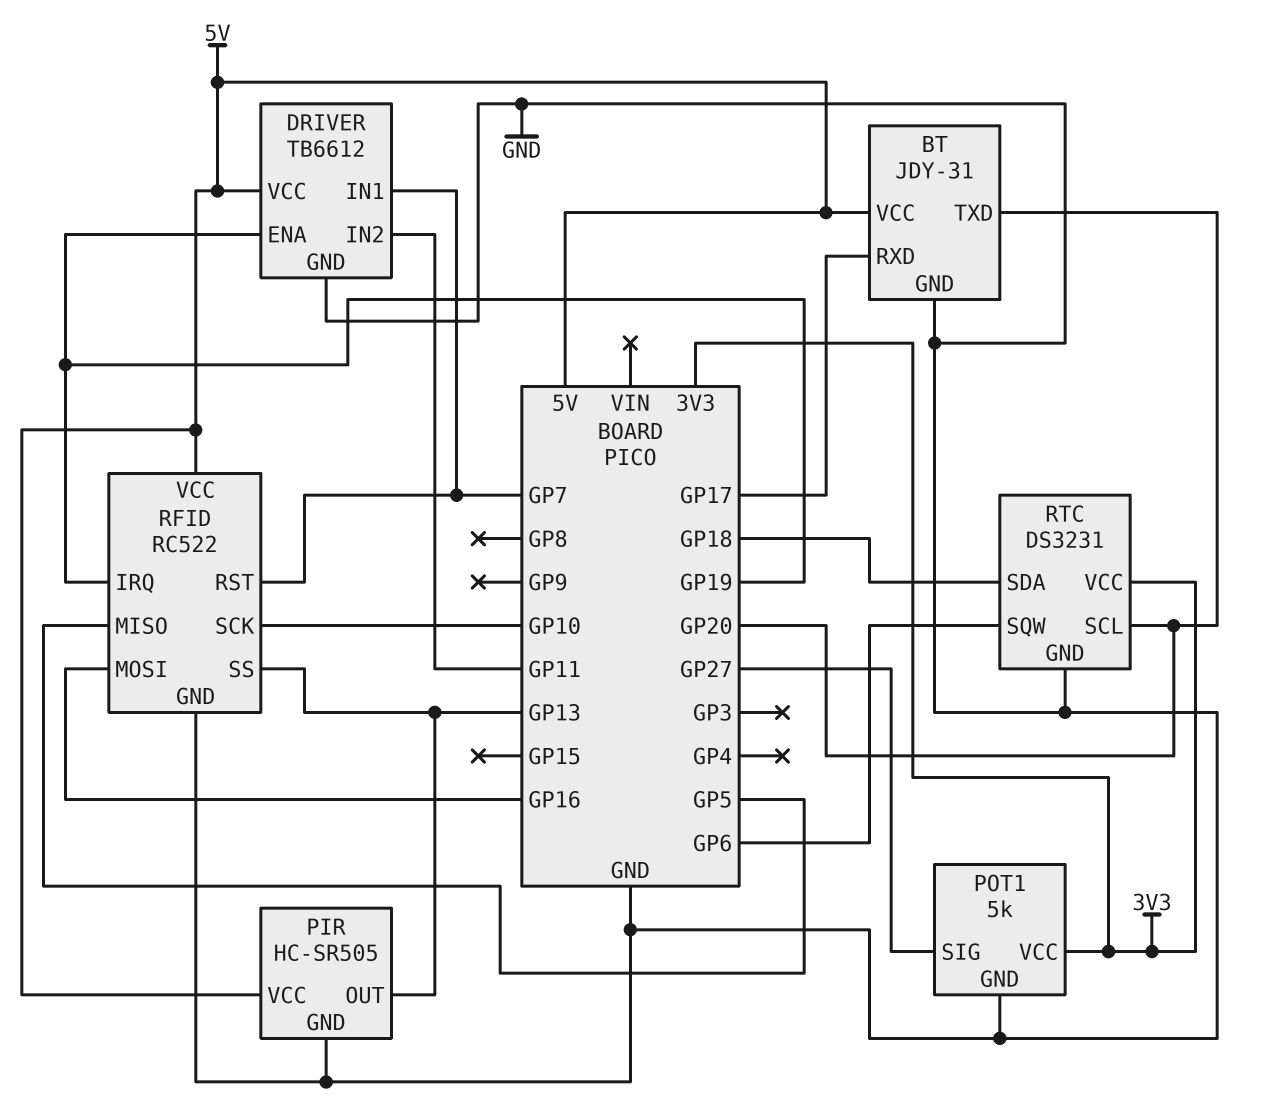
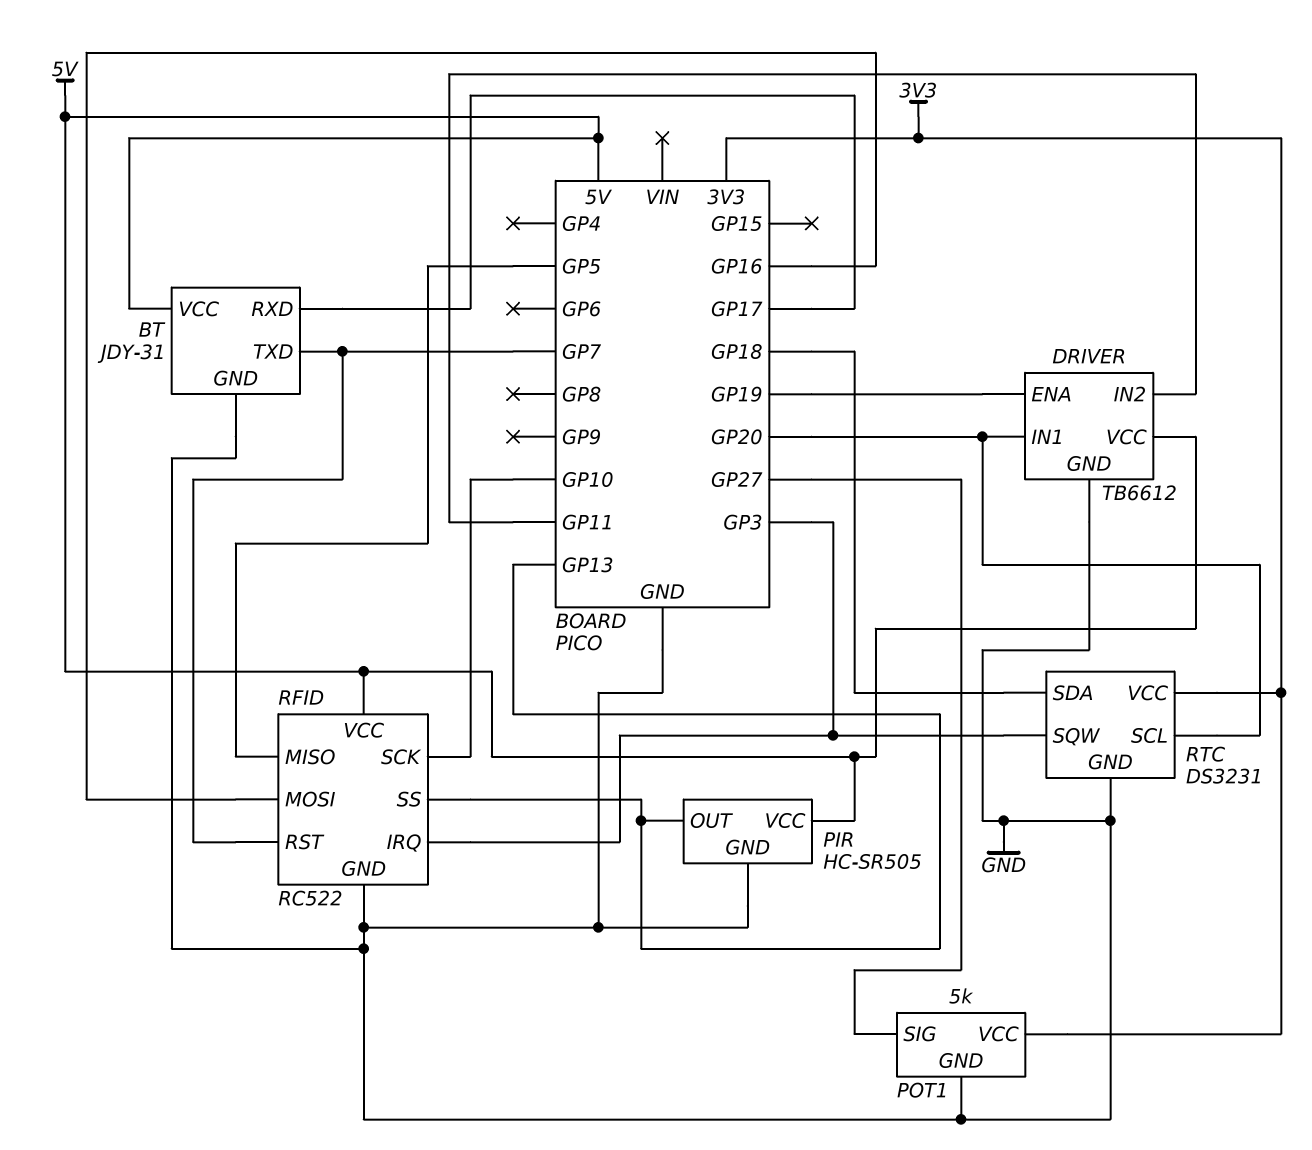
BT pin TXD: GP20 -> GP7
DRIVER pin IN1: GP7 -> GP20
RFID pin IRQ: GP19 -> GP3
RTC pin SQW: GP6 -> GP3

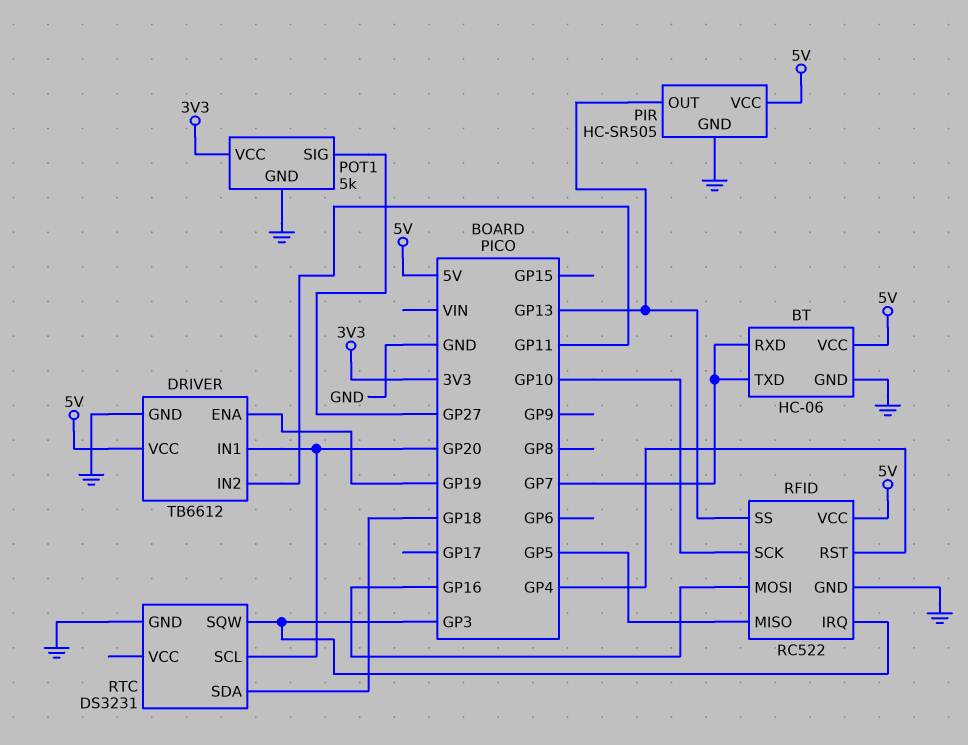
BT: JDY-31 -> HC-06
BT pin RXD: GP17 -> GP7
RFID pin RST: GP7 -> GP4
RTC pin VCC: 3V3 -> none

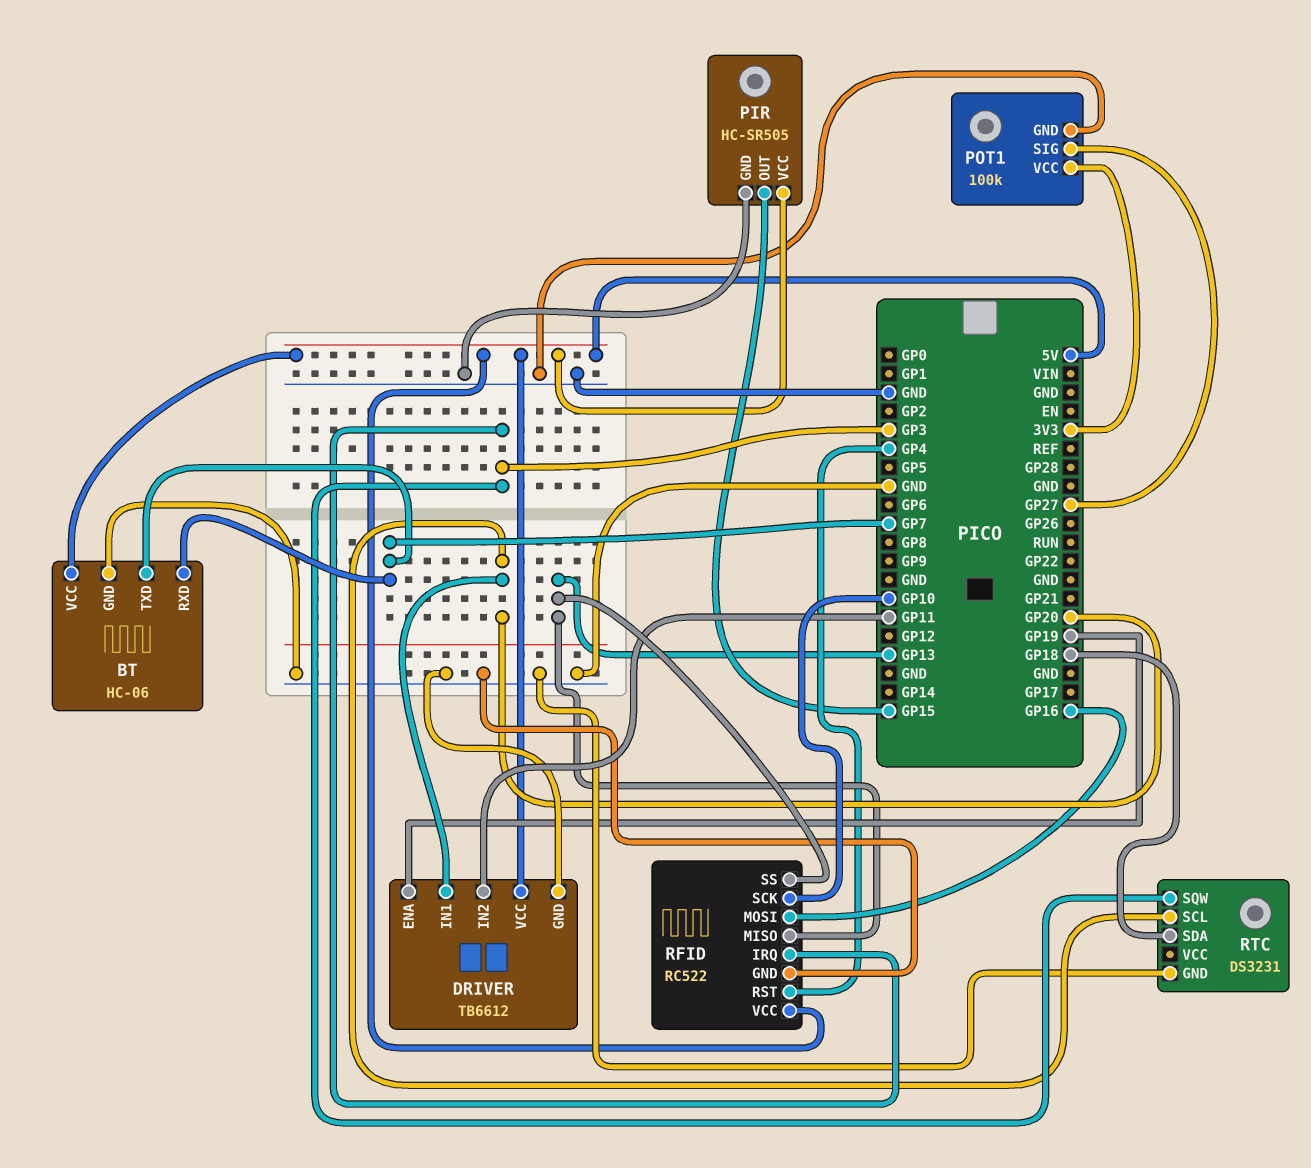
PIR pin OUT: GP13 -> GP15
POT1: 5k -> 100k
RFID pin MISO: GP5 -> GP13

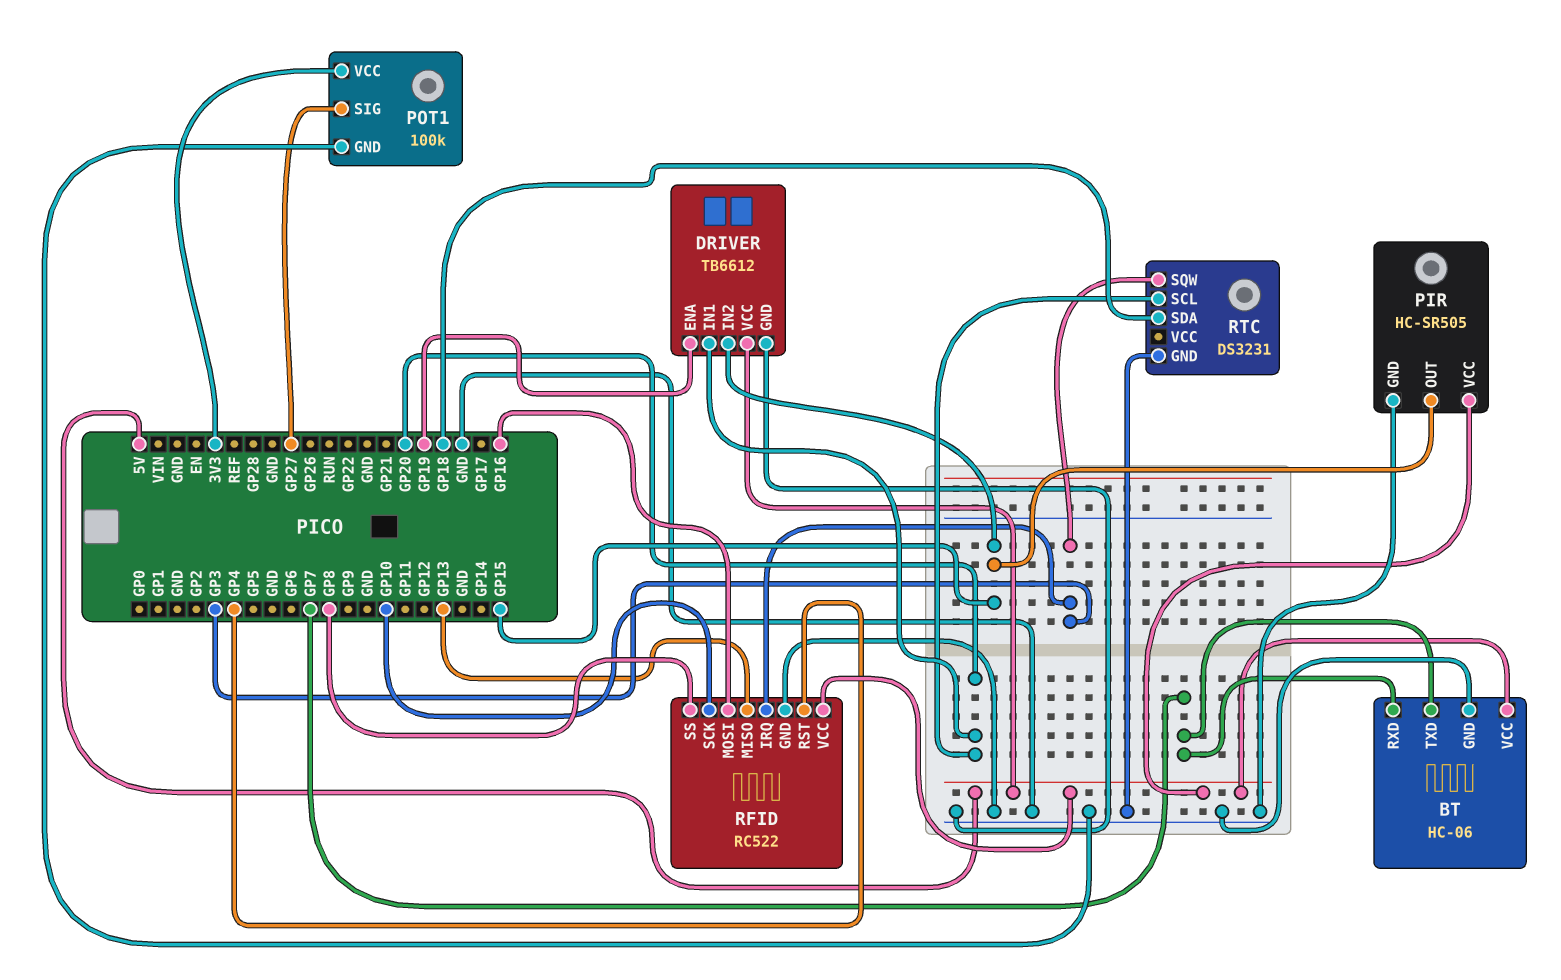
DRIVER pin IN2: GP11 -> GP15
RFID pin SS: GP13 -> GP8

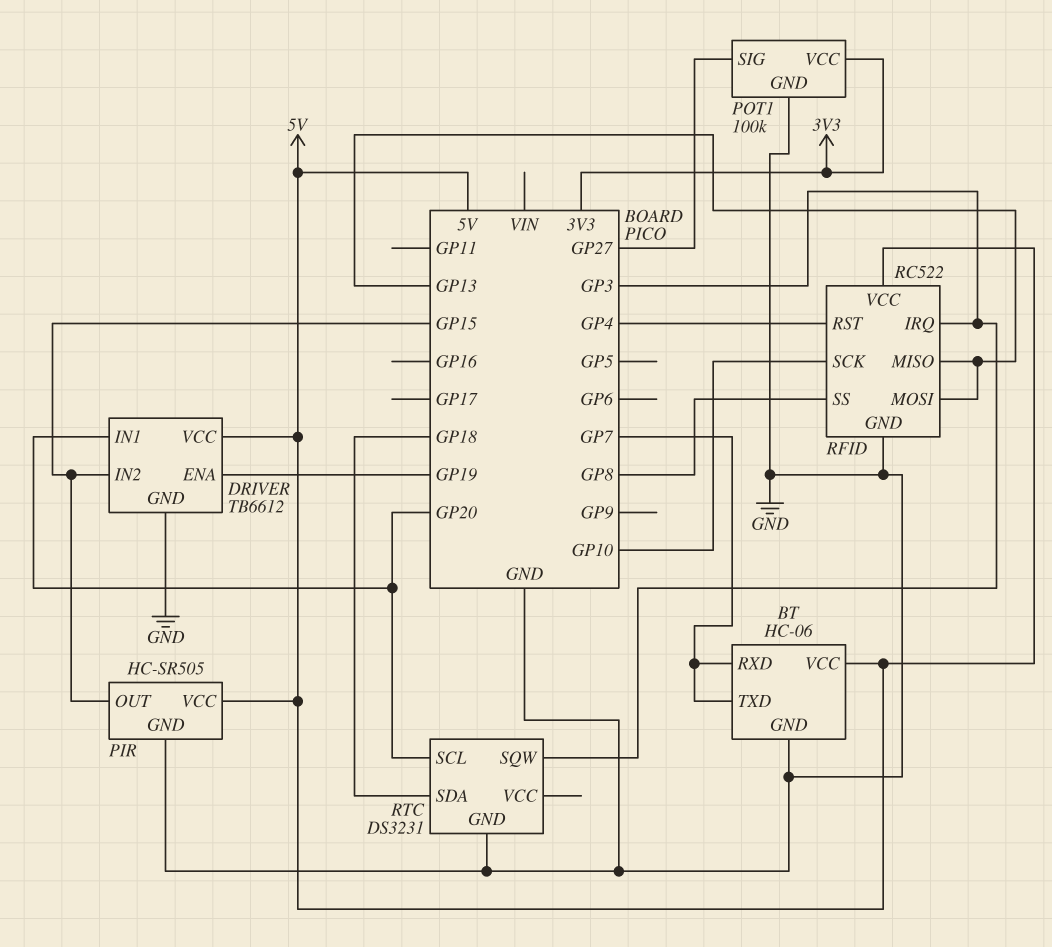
RFID pin MOSI: GP16 -> GP13

